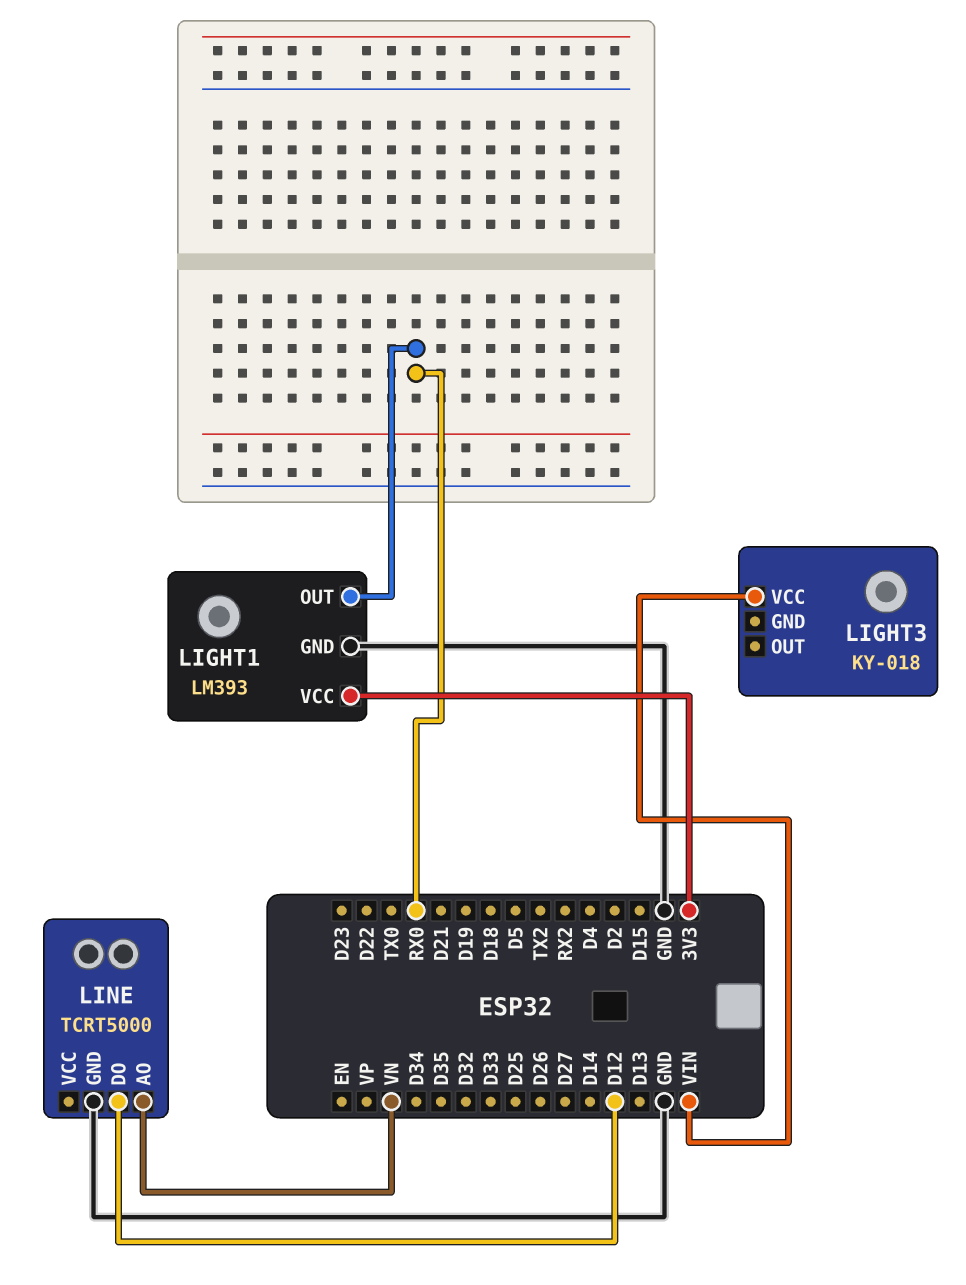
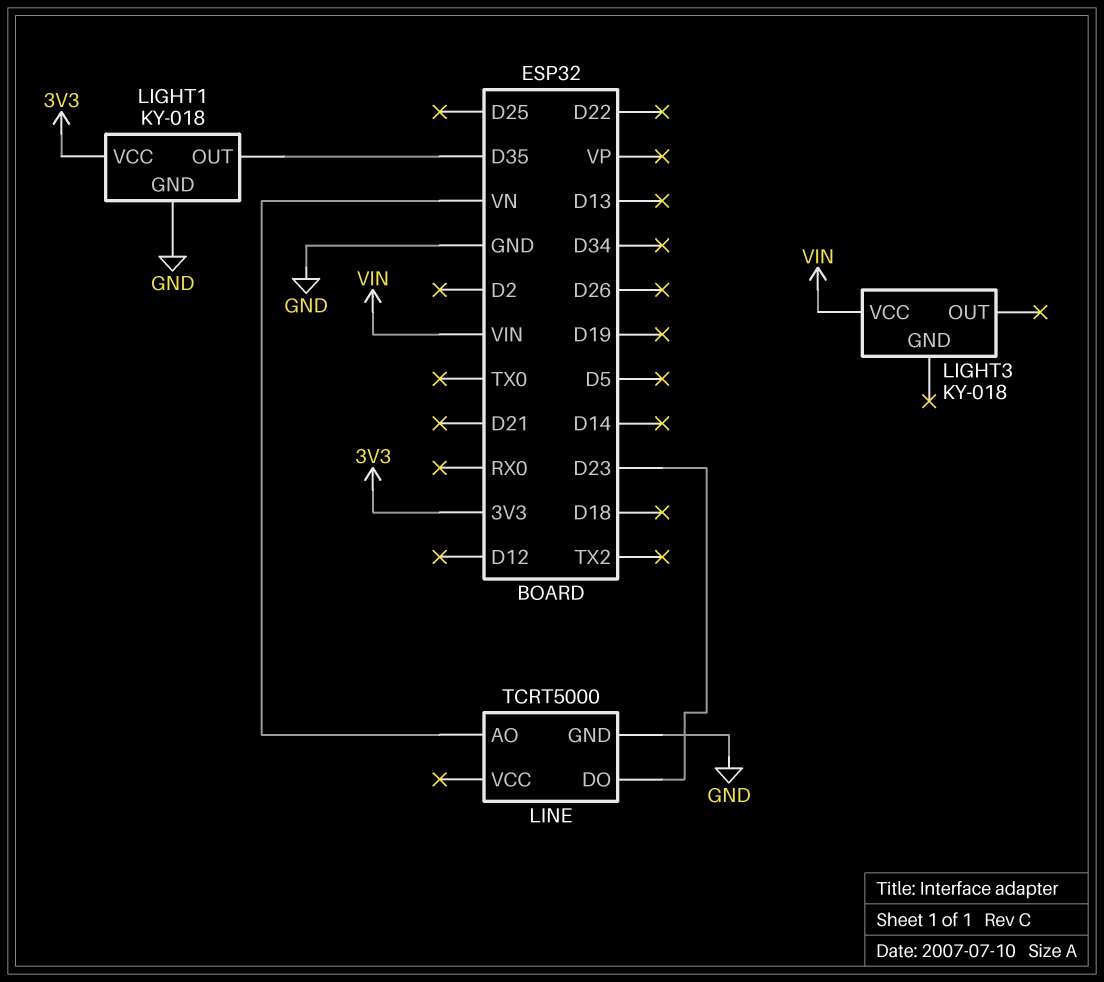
LIGHT1: LM393 -> KY-018
LIGHT1 pin OUT: RX0 -> D35
LINE pin DO: D12 -> D23

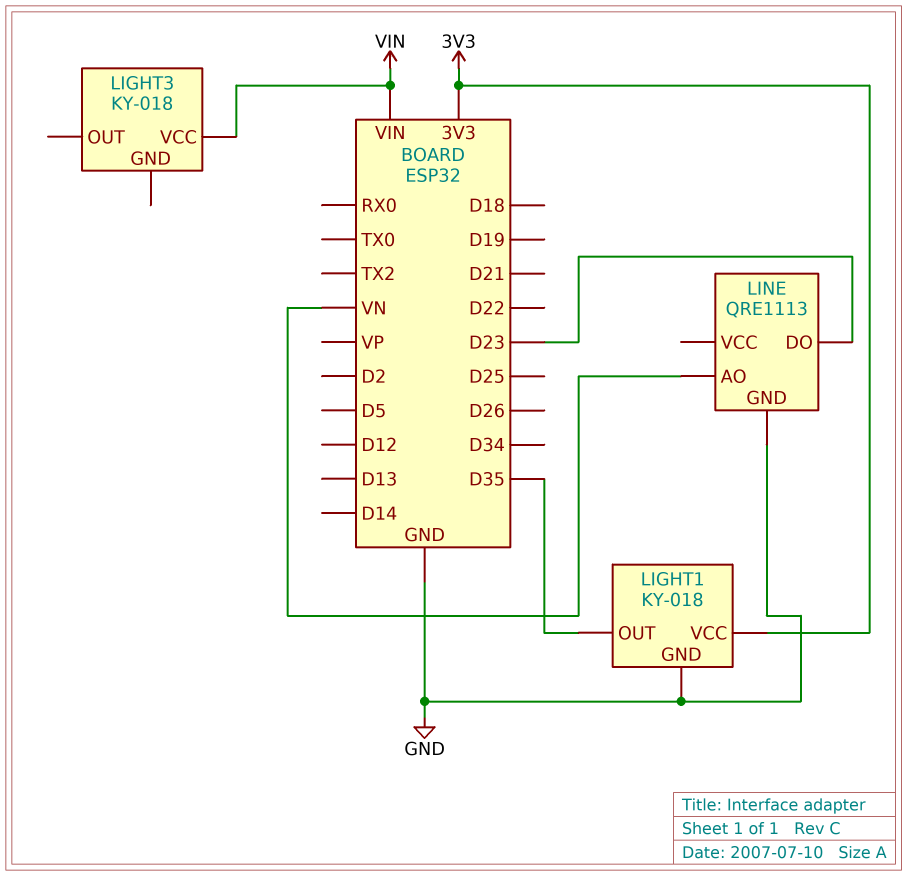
LINE: TCRT5000 -> QRE1113

